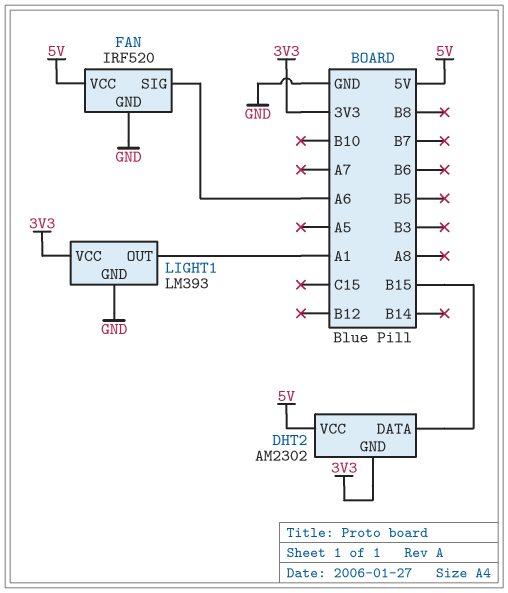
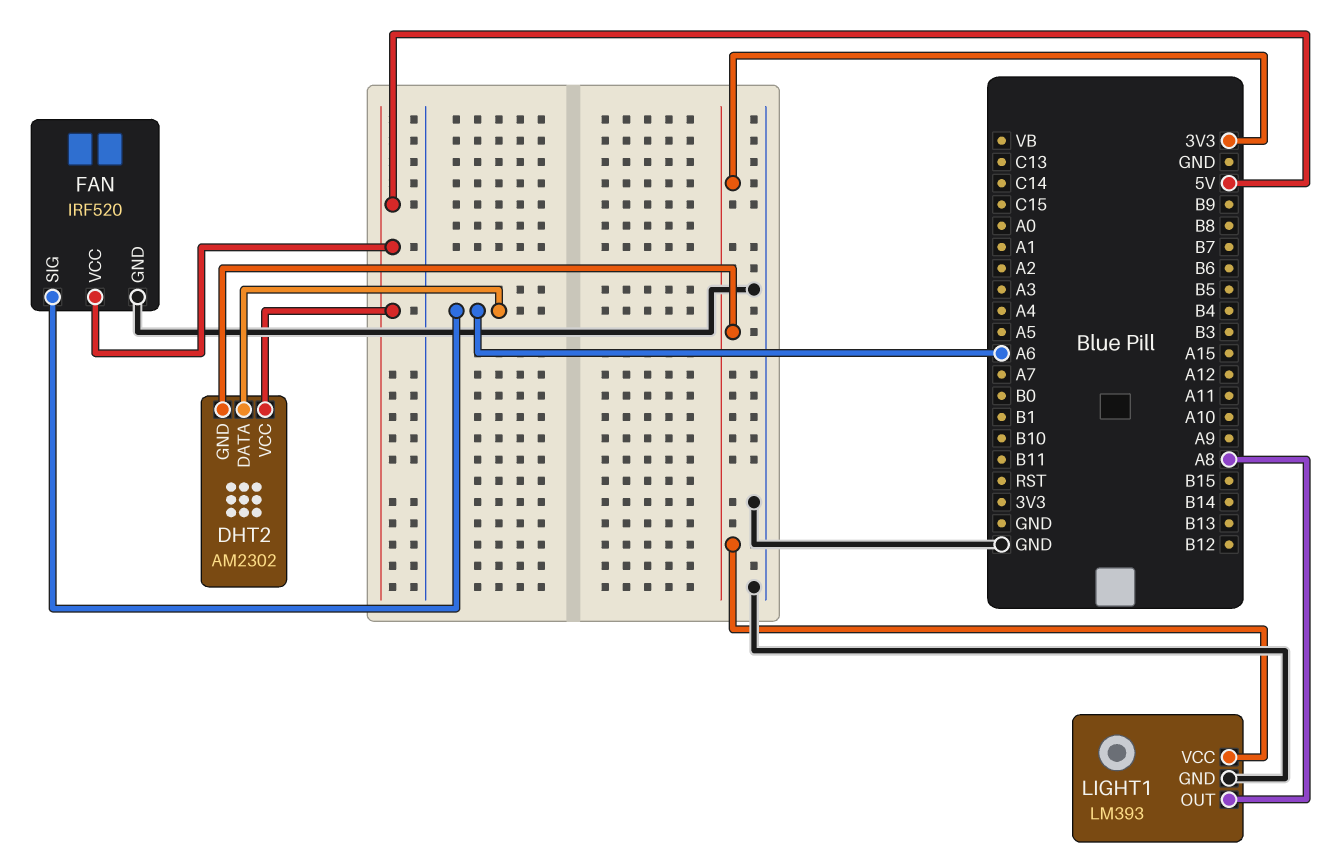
DHT2 pin DATA: B15 -> A6
LIGHT1 pin OUT: A1 -> A8

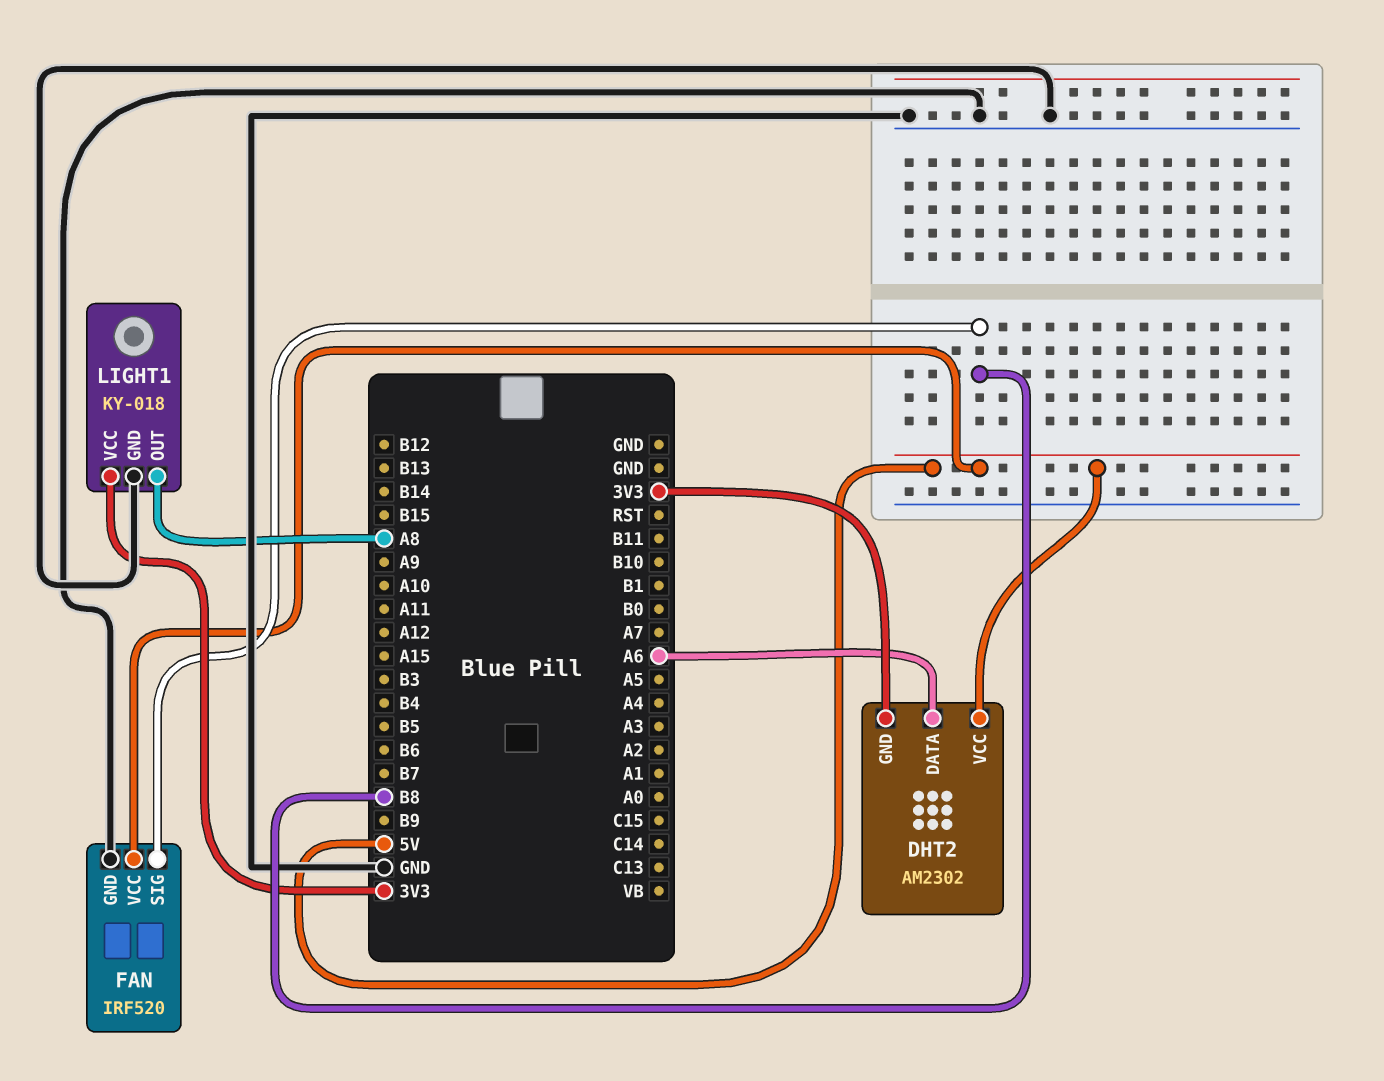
FAN pin SIG: A6 -> B8
LIGHT1: LM393 -> KY-018

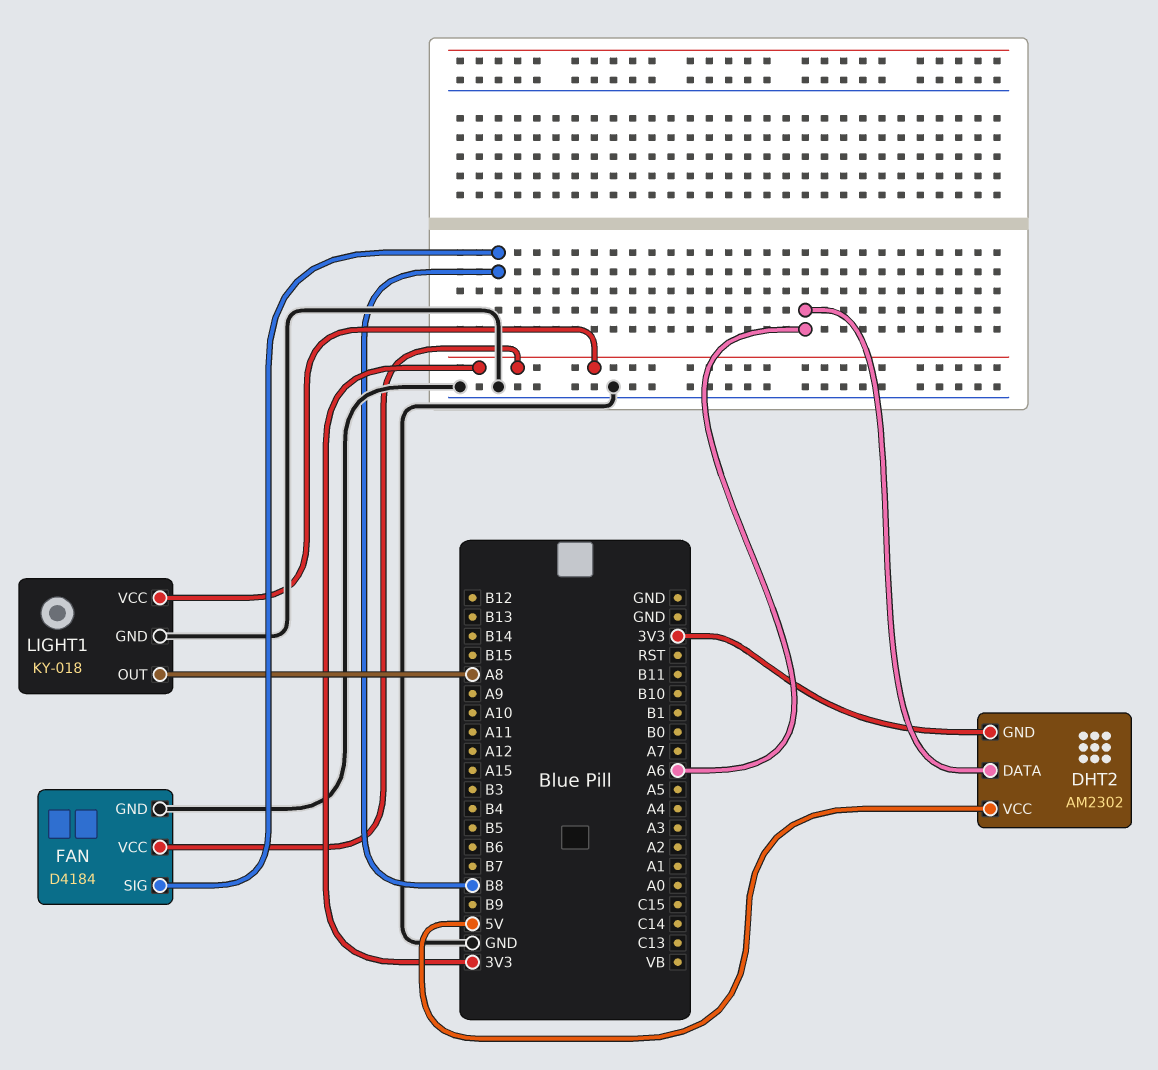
FAN: IRF520 -> D4184
FAN pin VCC: 5V -> 3V3

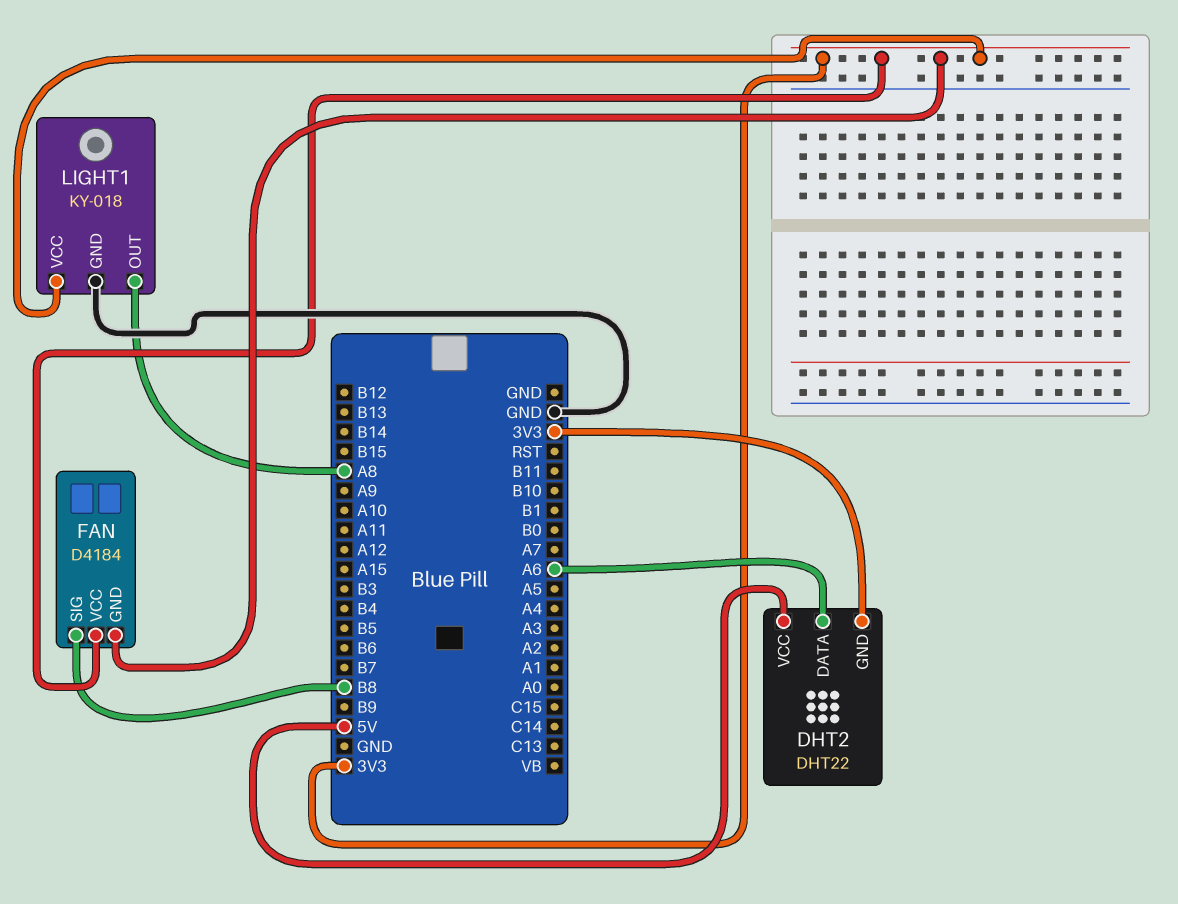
DHT2: AM2302 -> DHT22
FAN pin GND: GND -> 3V3

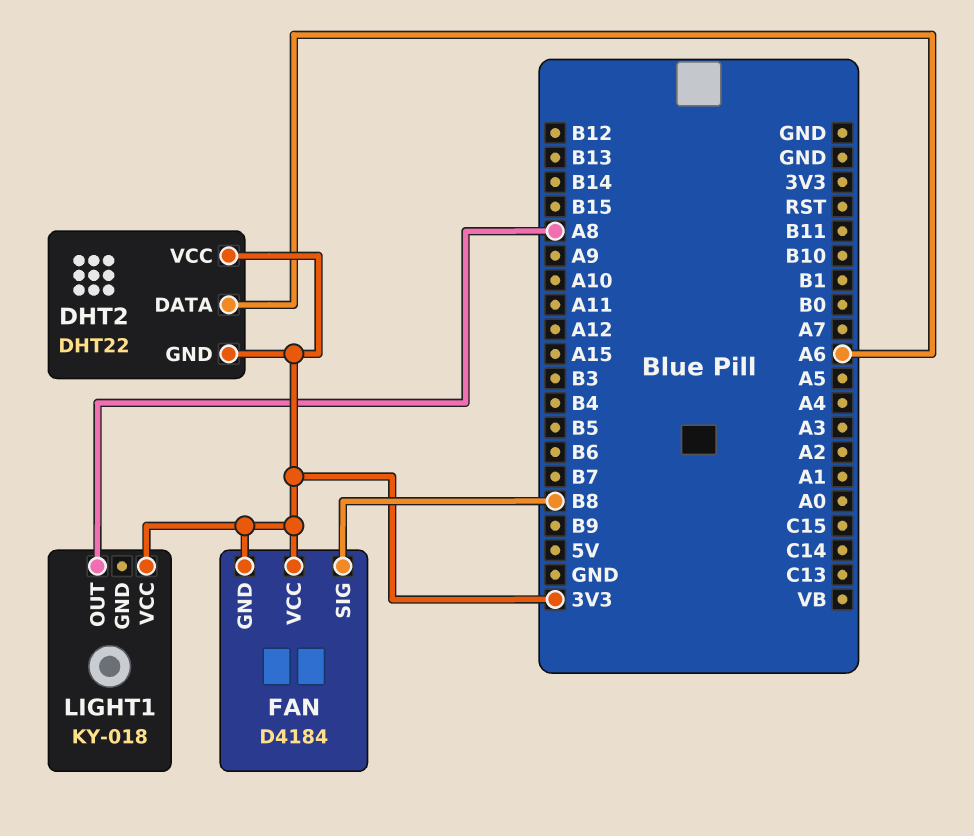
DHT2 pin VCC: 5V -> 3V3
LIGHT1 pin GND: GND -> none

